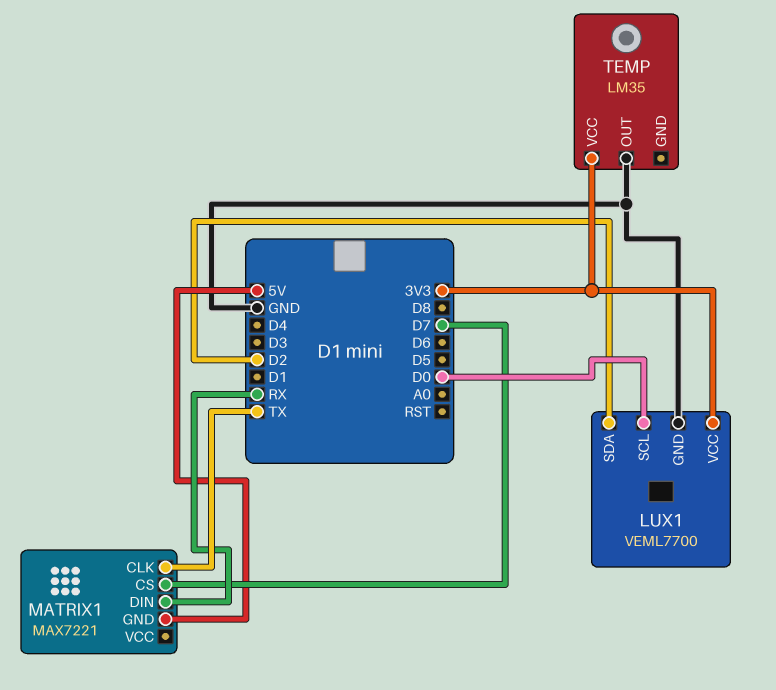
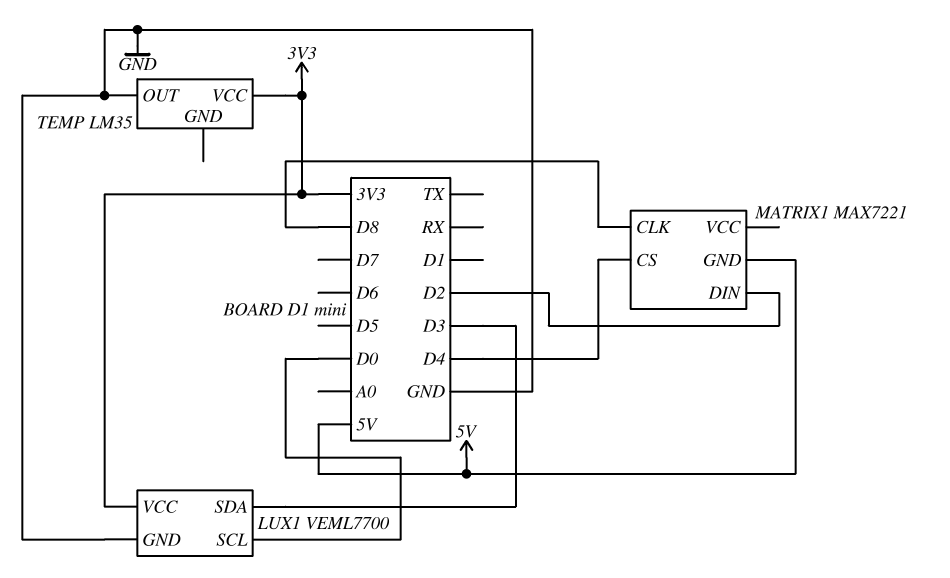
LUX1 pin SDA: D2 -> D3
MATRIX1 pin CLK: TX -> D8
MATRIX1 pin CS: D7 -> D4
MATRIX1 pin DIN: RX -> D2

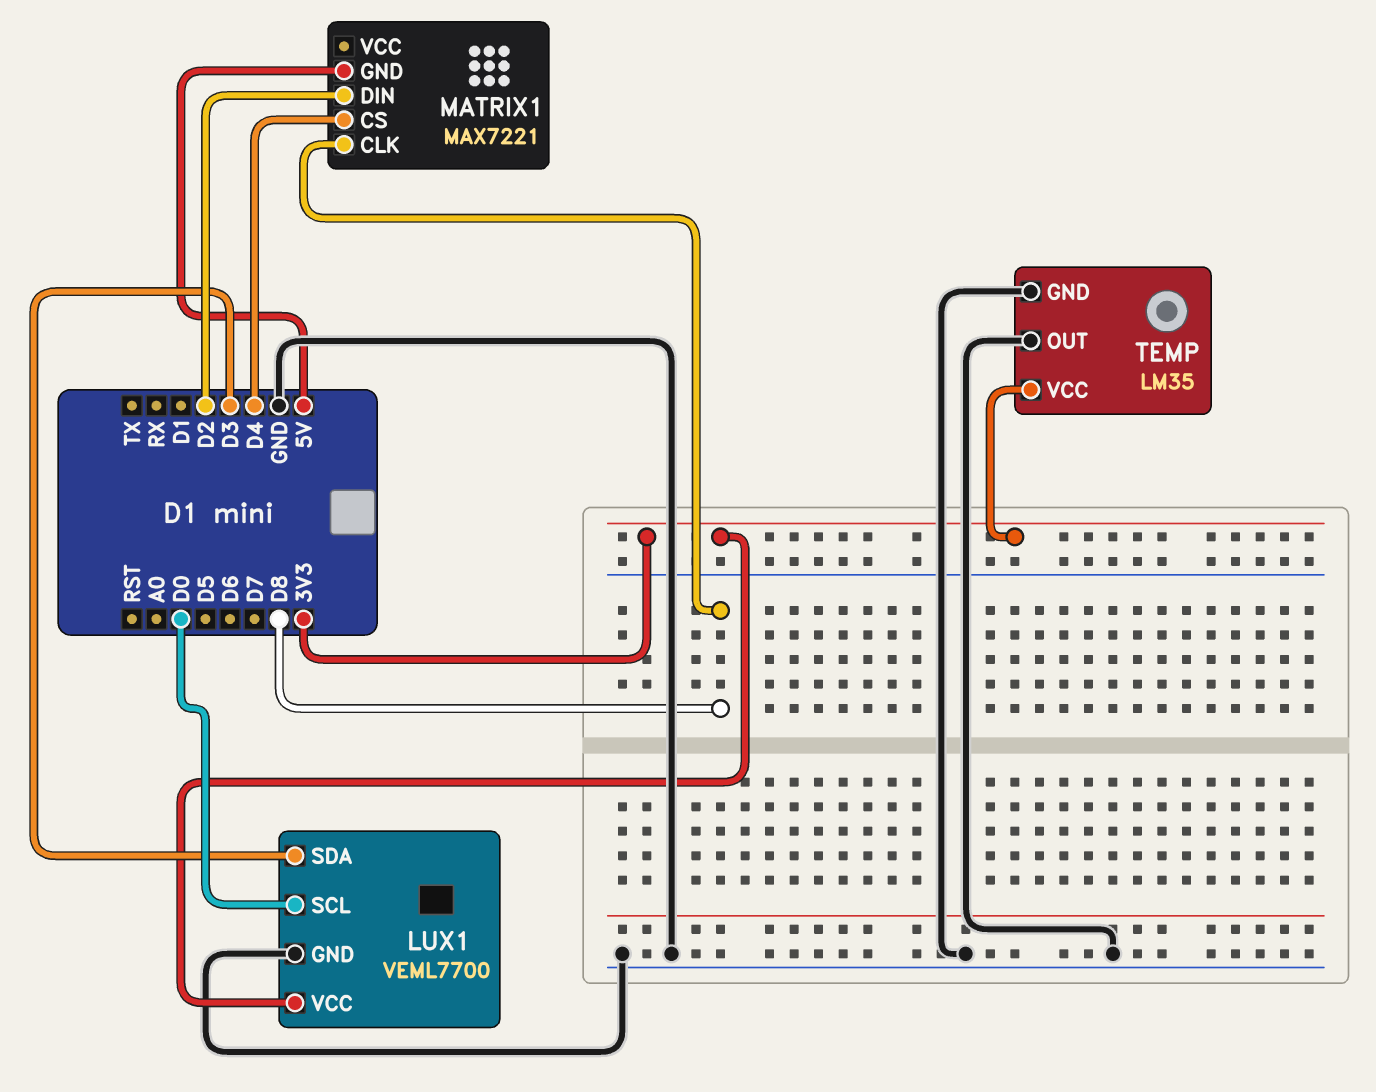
TEMP pin GND: none -> GND

